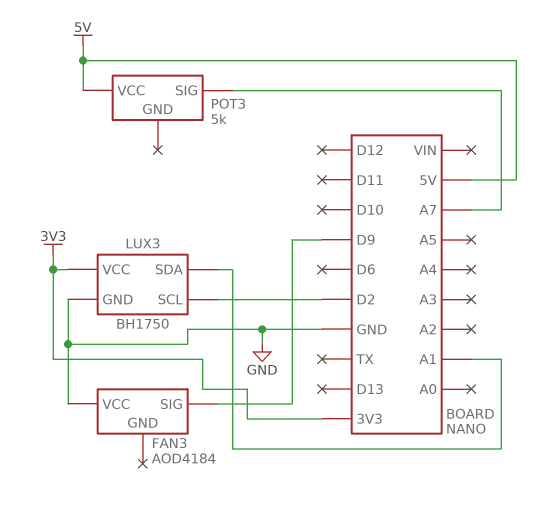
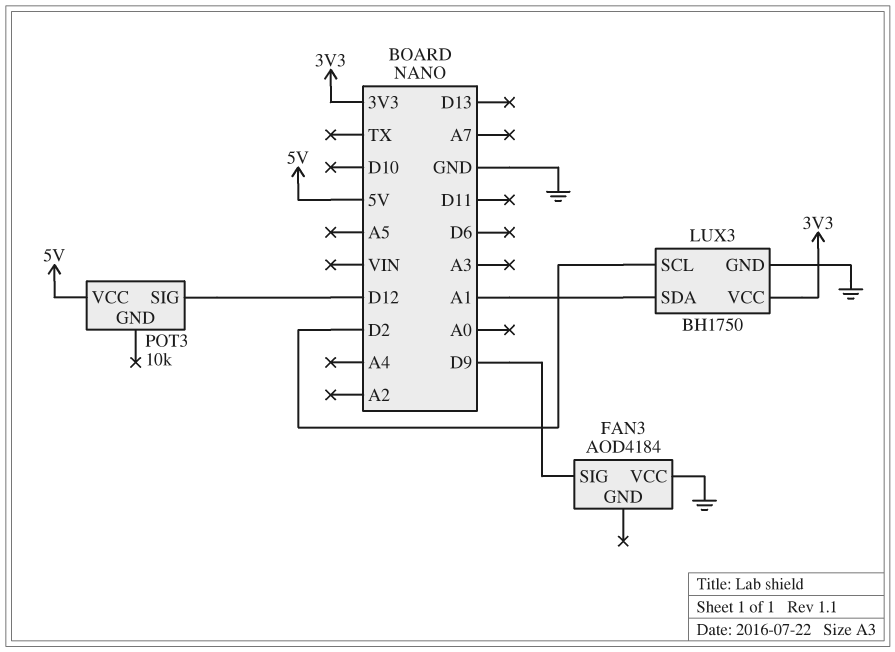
POT3: 5k -> 10k
POT3 pin SIG: A7 -> D12

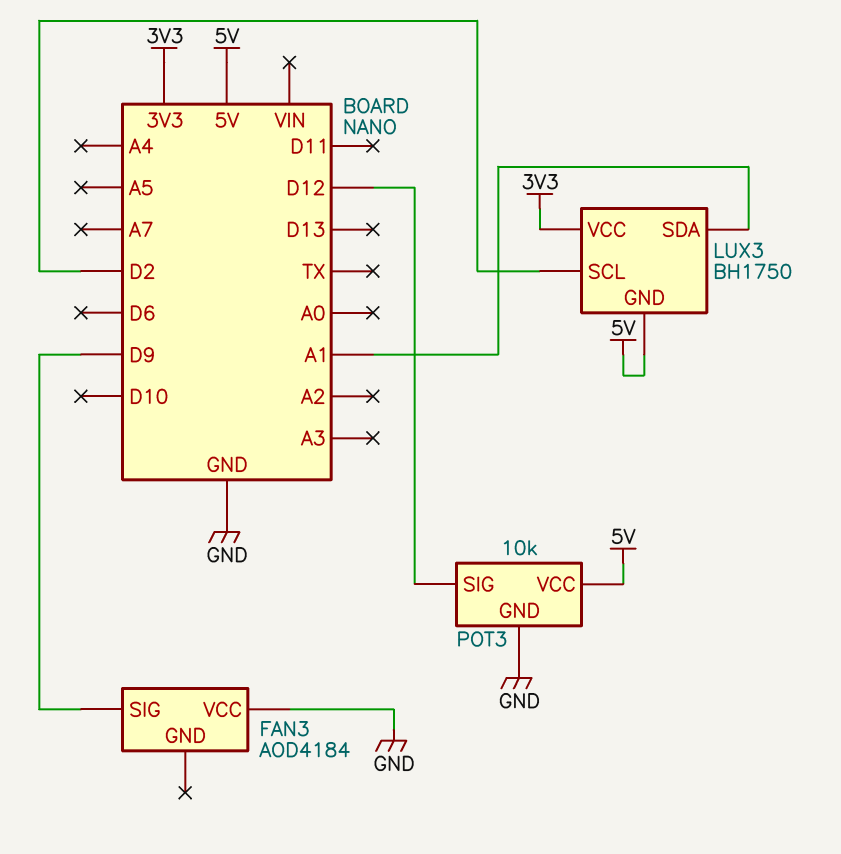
LUX3 pin GND: GND -> 5V
POT3 pin GND: none -> GND

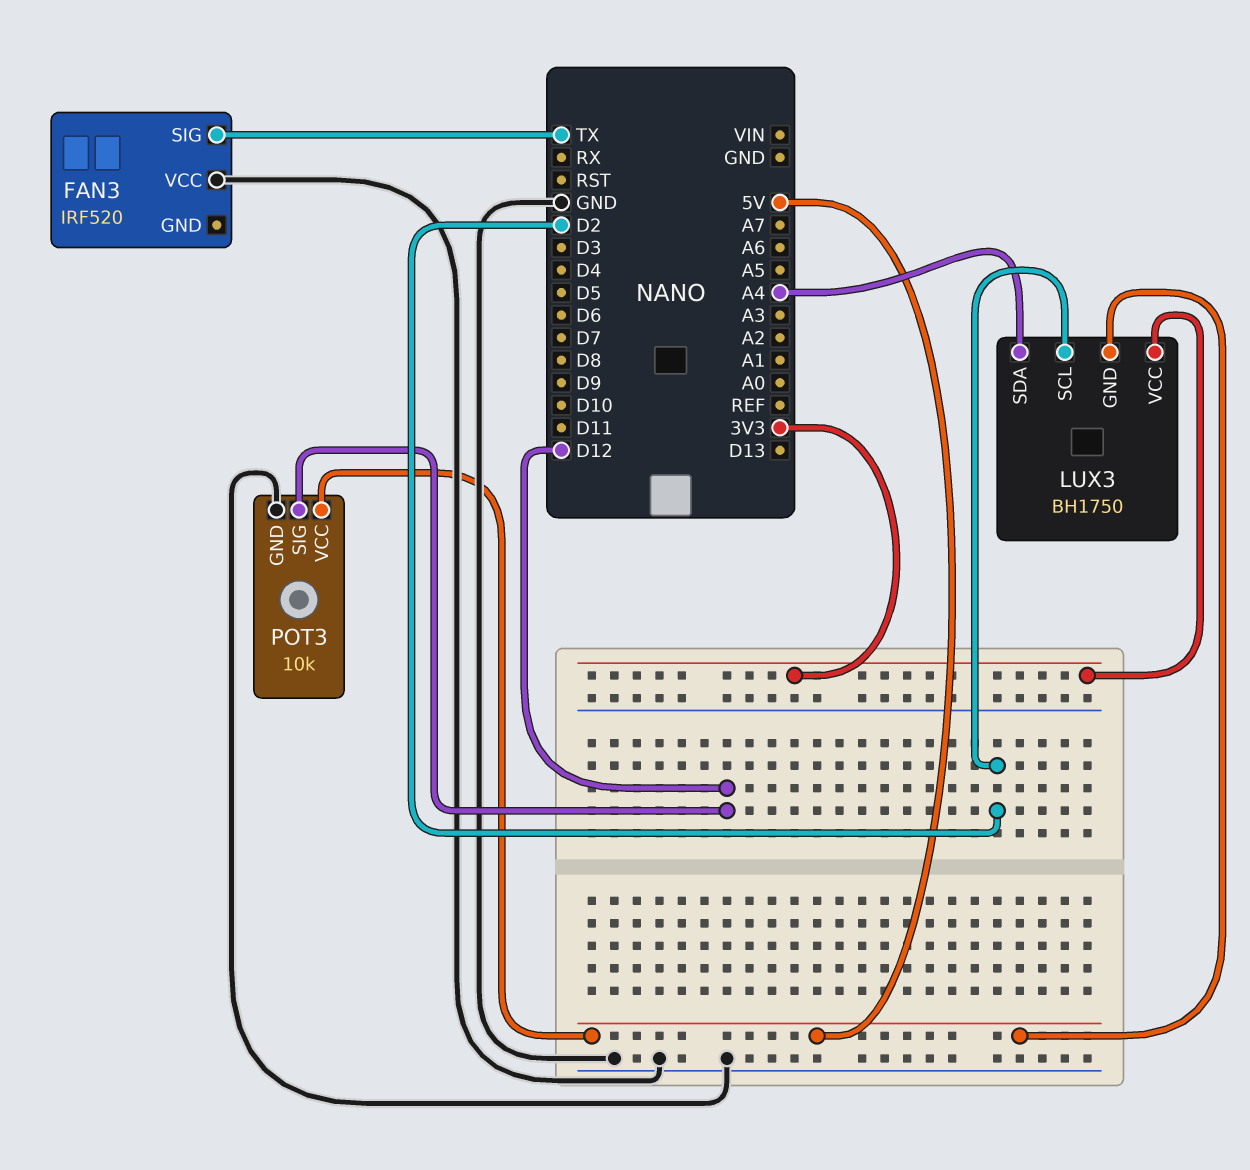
FAN3: AOD4184 -> IRF520
FAN3 pin SIG: D9 -> TX
LUX3 pin SDA: A1 -> A4

